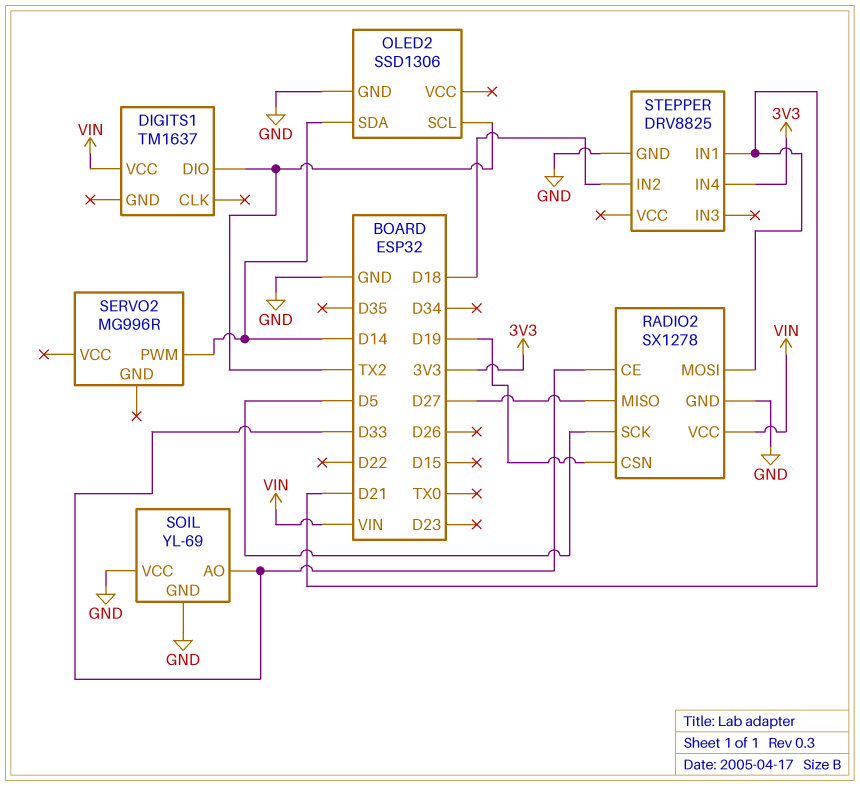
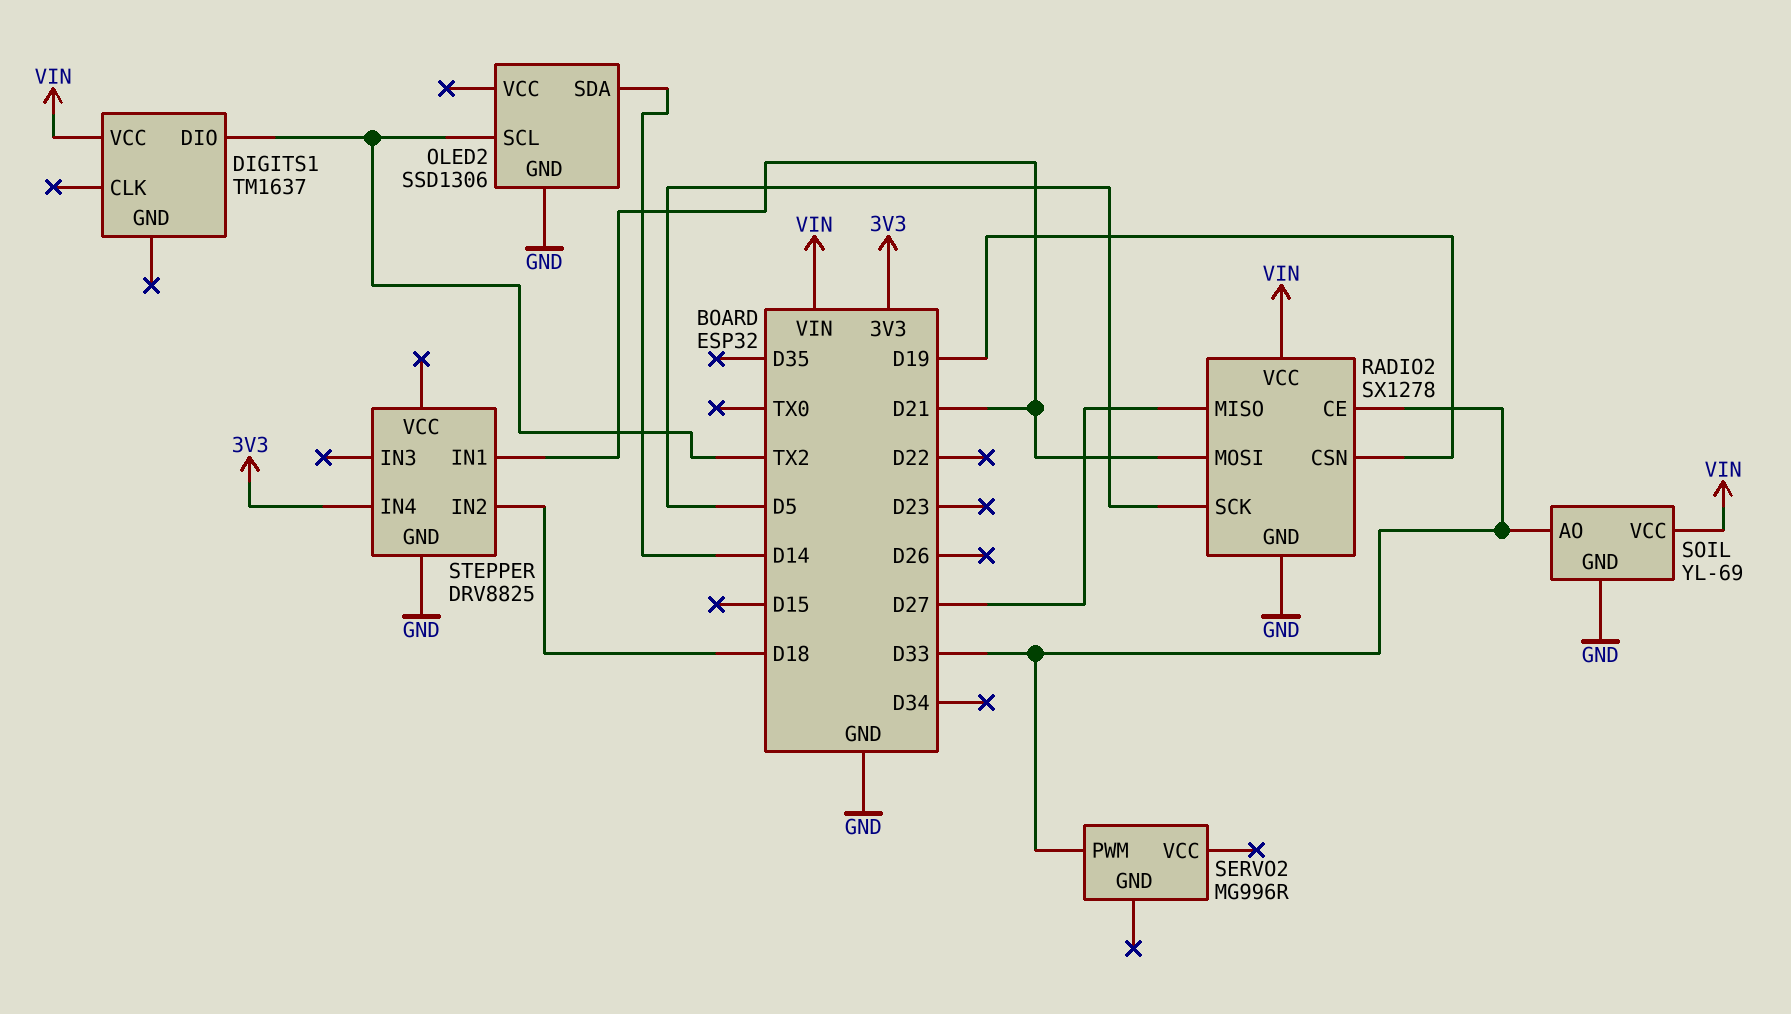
SERVO2 pin PWM: D14 -> D33
SOIL pin VCC: GND -> VIN

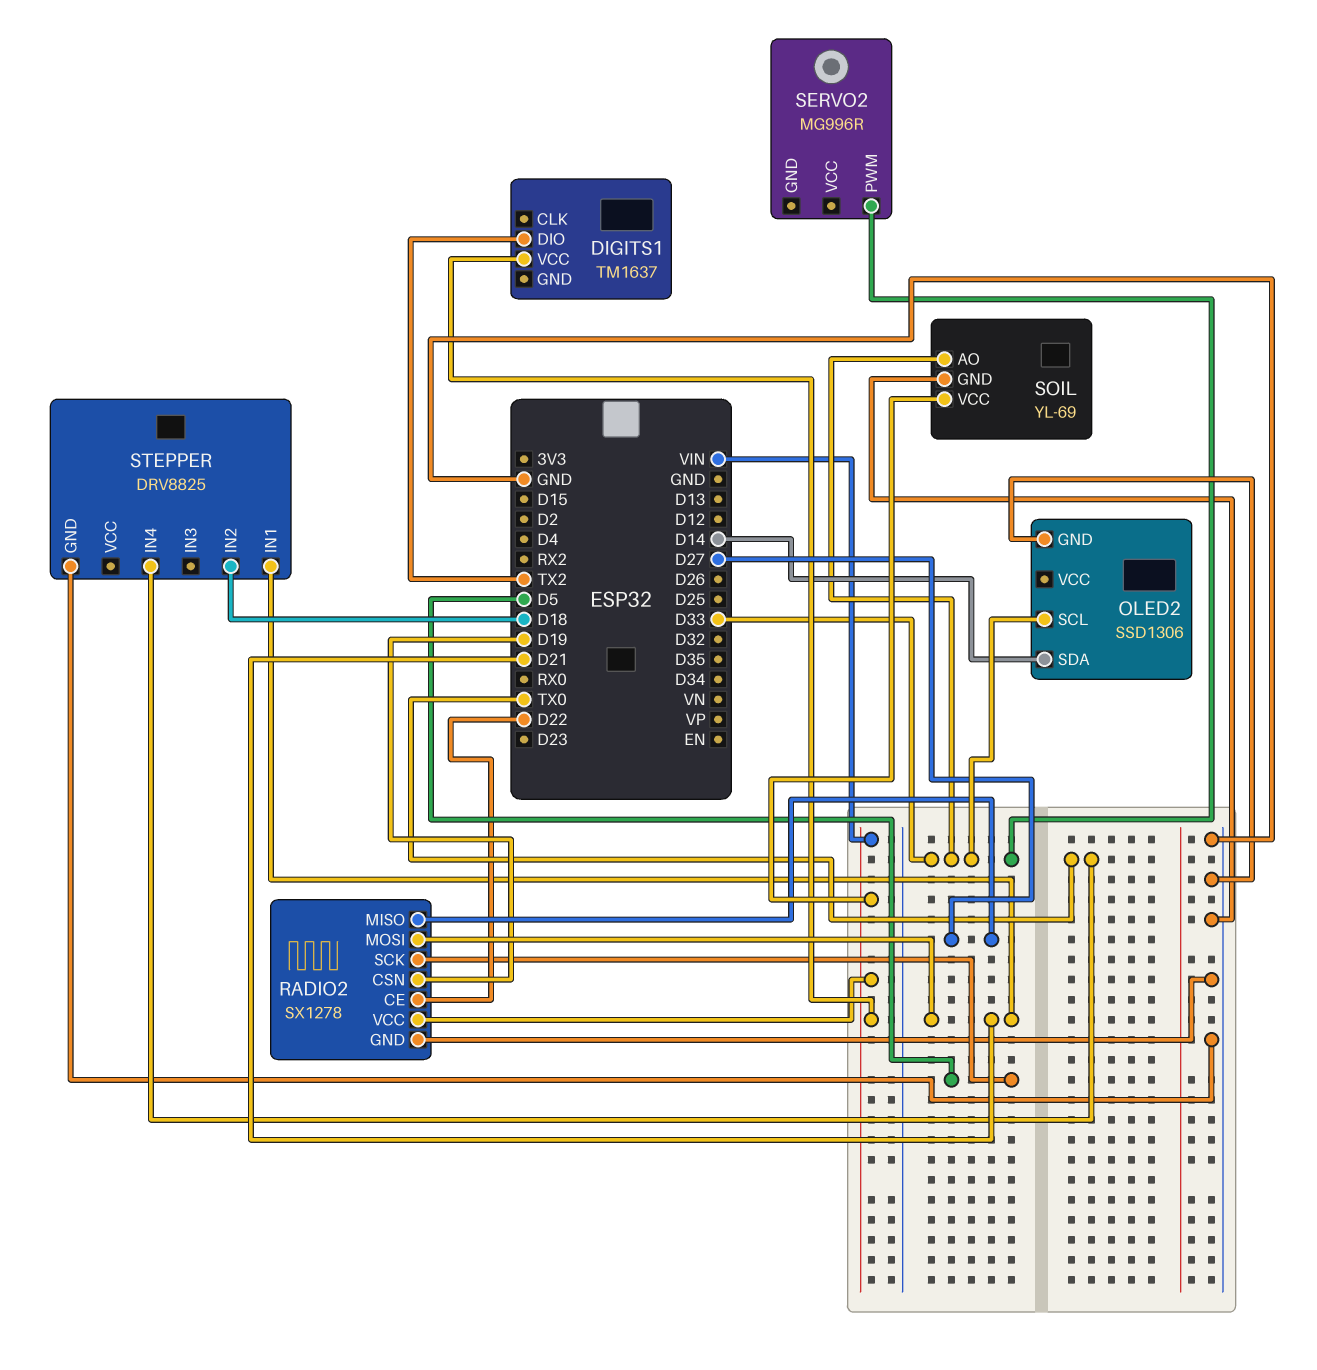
OLED2 pin SCL: TX2 -> D33
RADIO2 pin CE: D33 -> D22
STEPPER pin IN4: 3V3 -> TX0

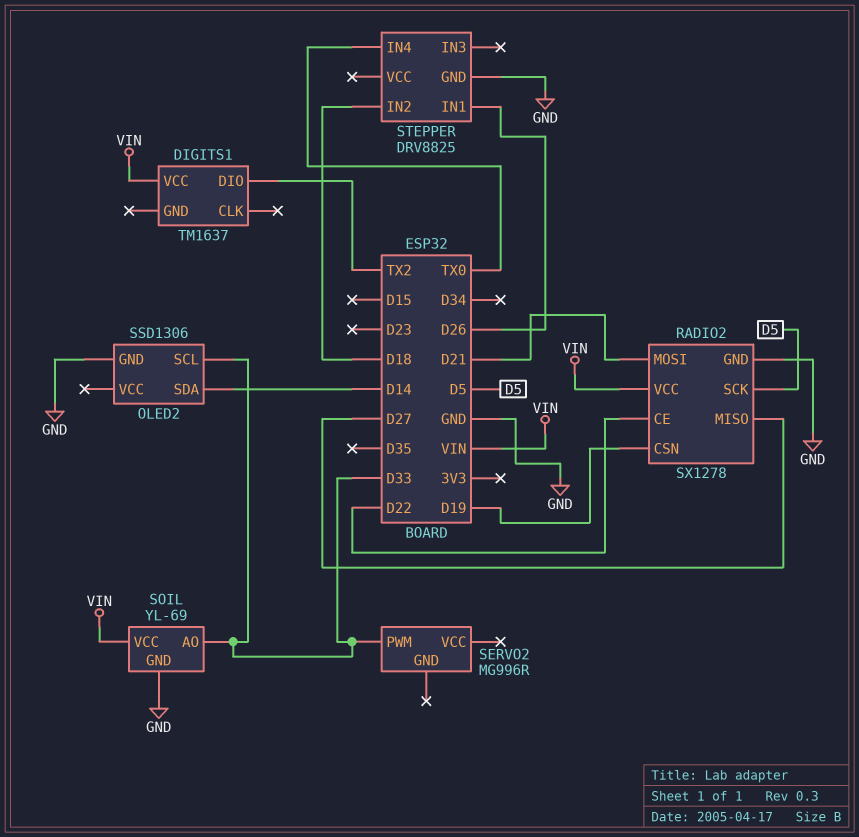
STEPPER pin IN1: D21 -> D26

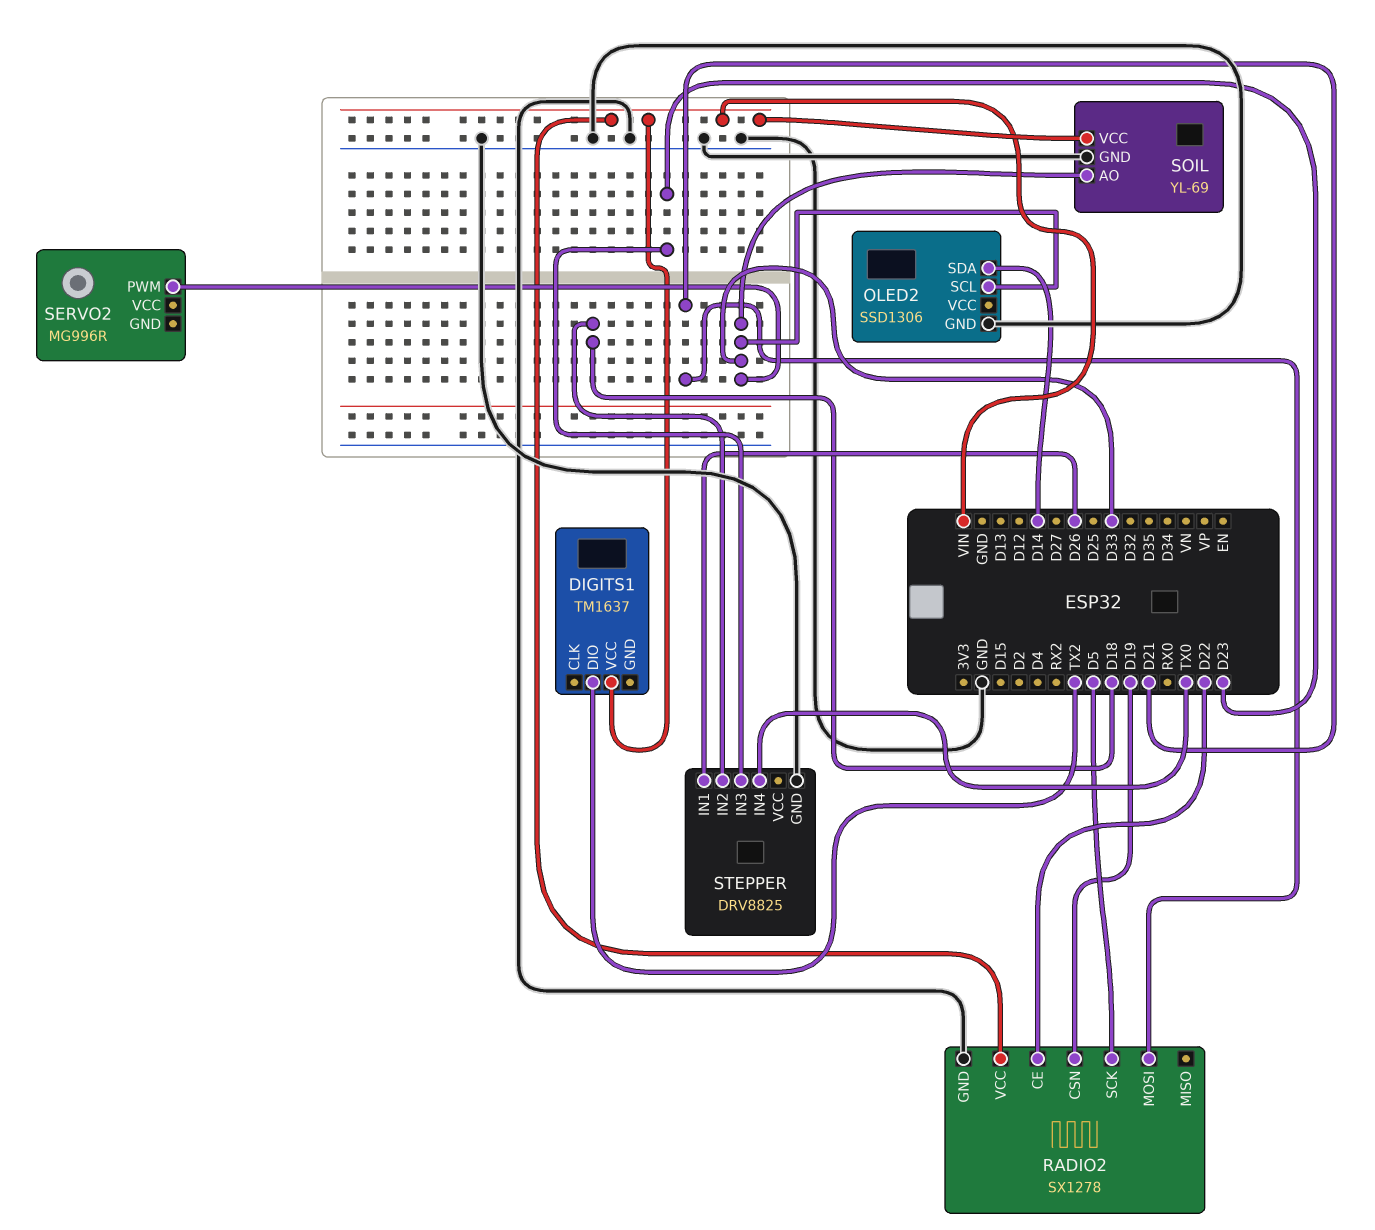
RADIO2 pin MISO: D27 -> none
STEPPER pin IN3: none -> D23

